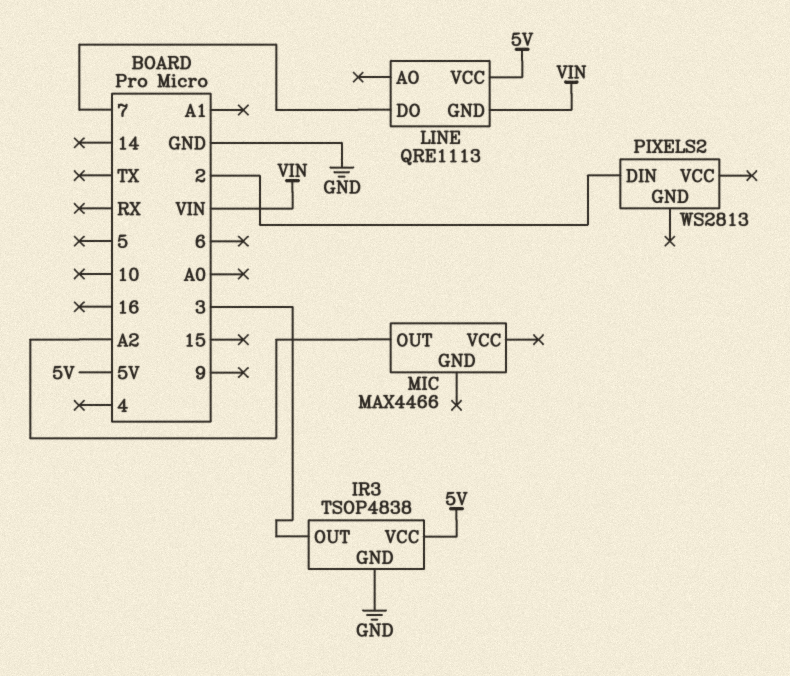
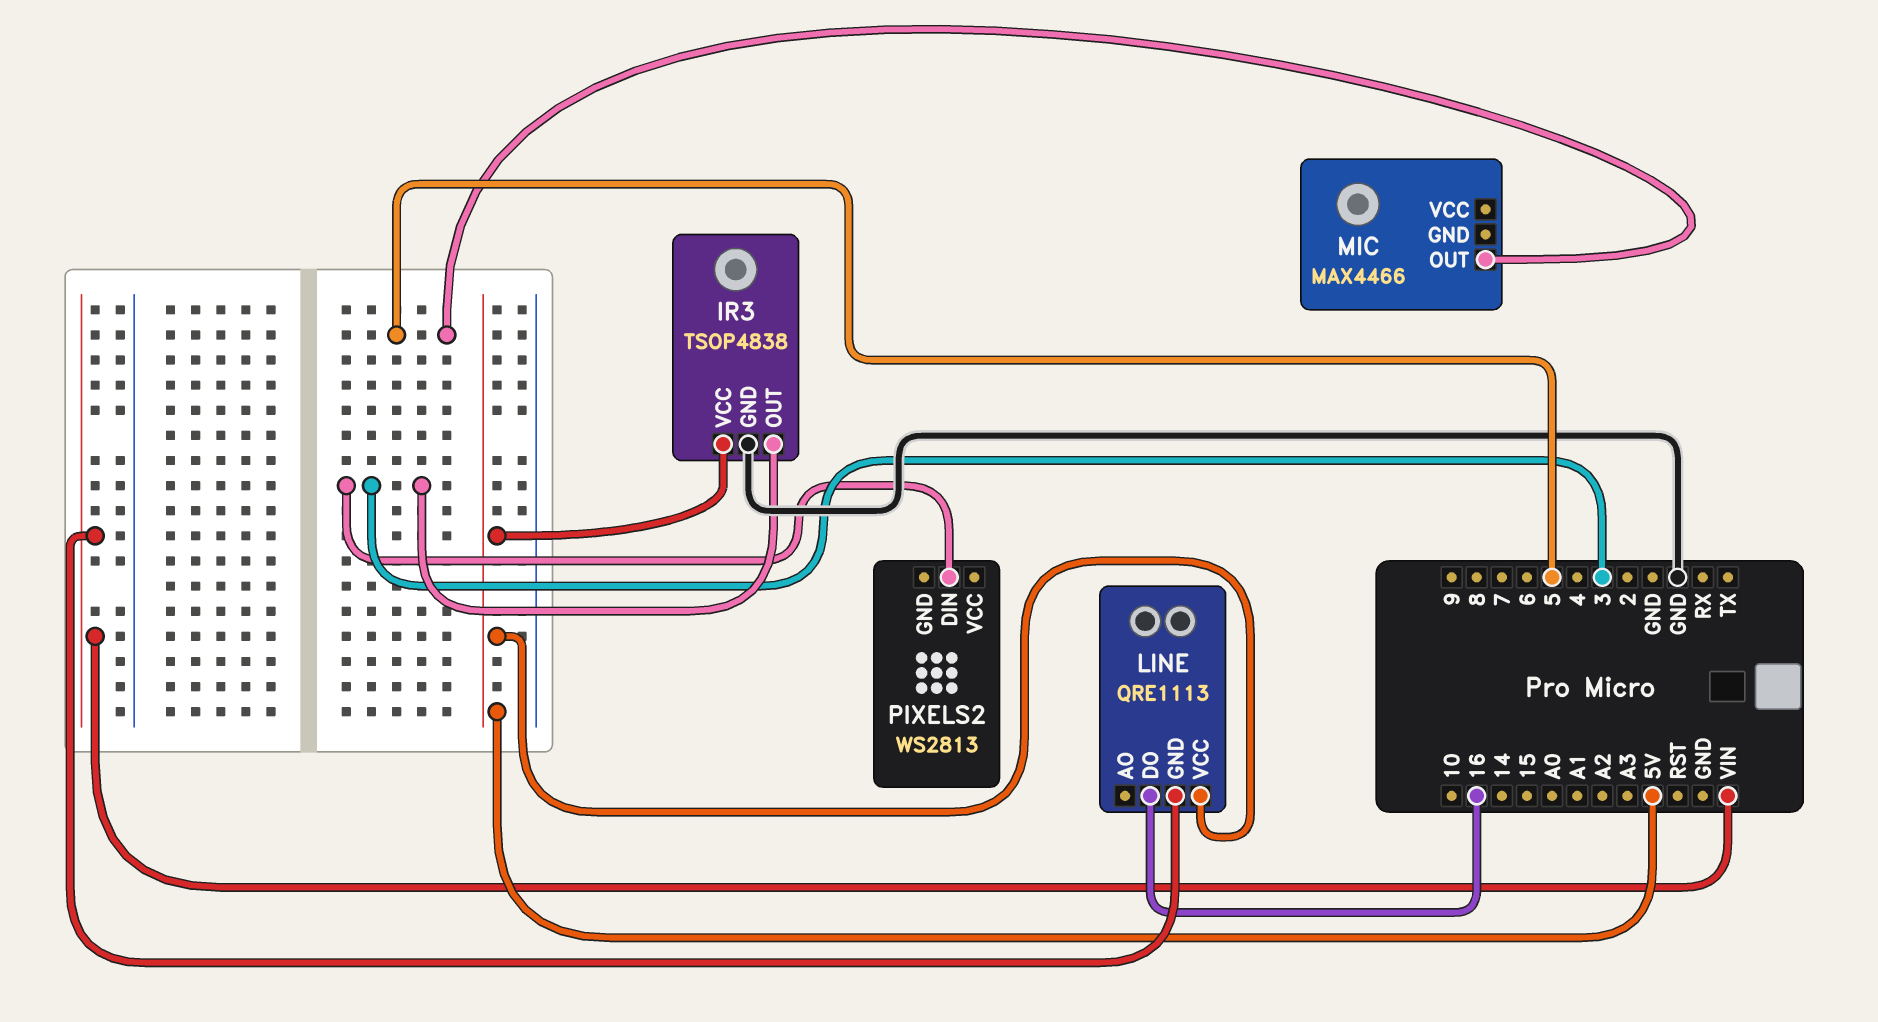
LINE pin DO: 7 -> 16
MIC pin OUT: A2 -> 5
PIXELS2 pin DIN: 2 -> 3

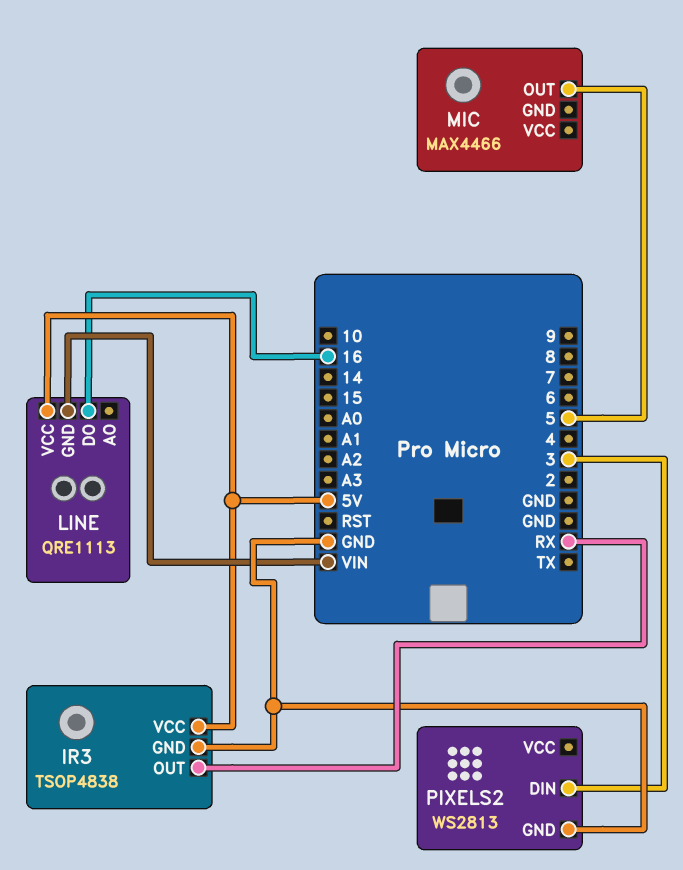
IR3 pin OUT: 3 -> RX
PIXELS2 pin GND: none -> GND

